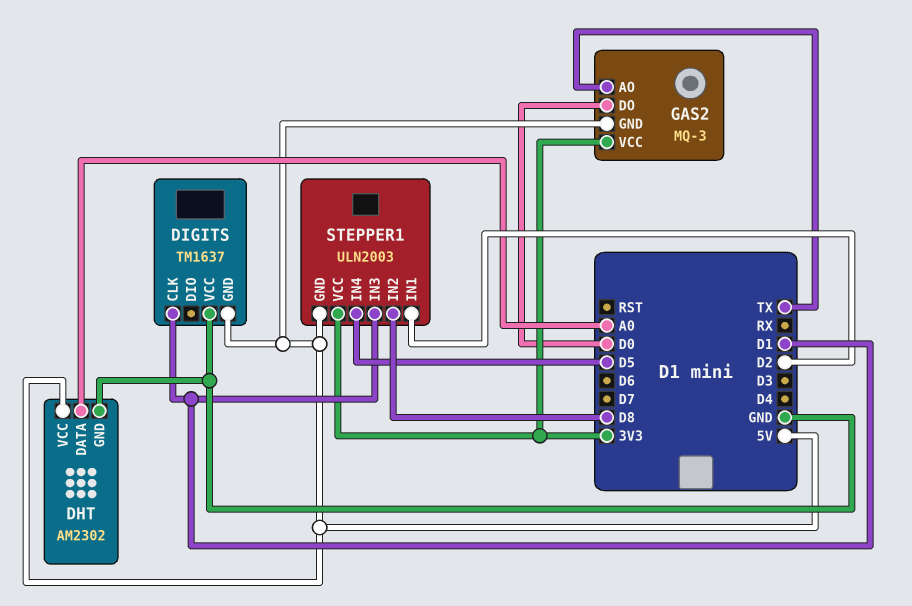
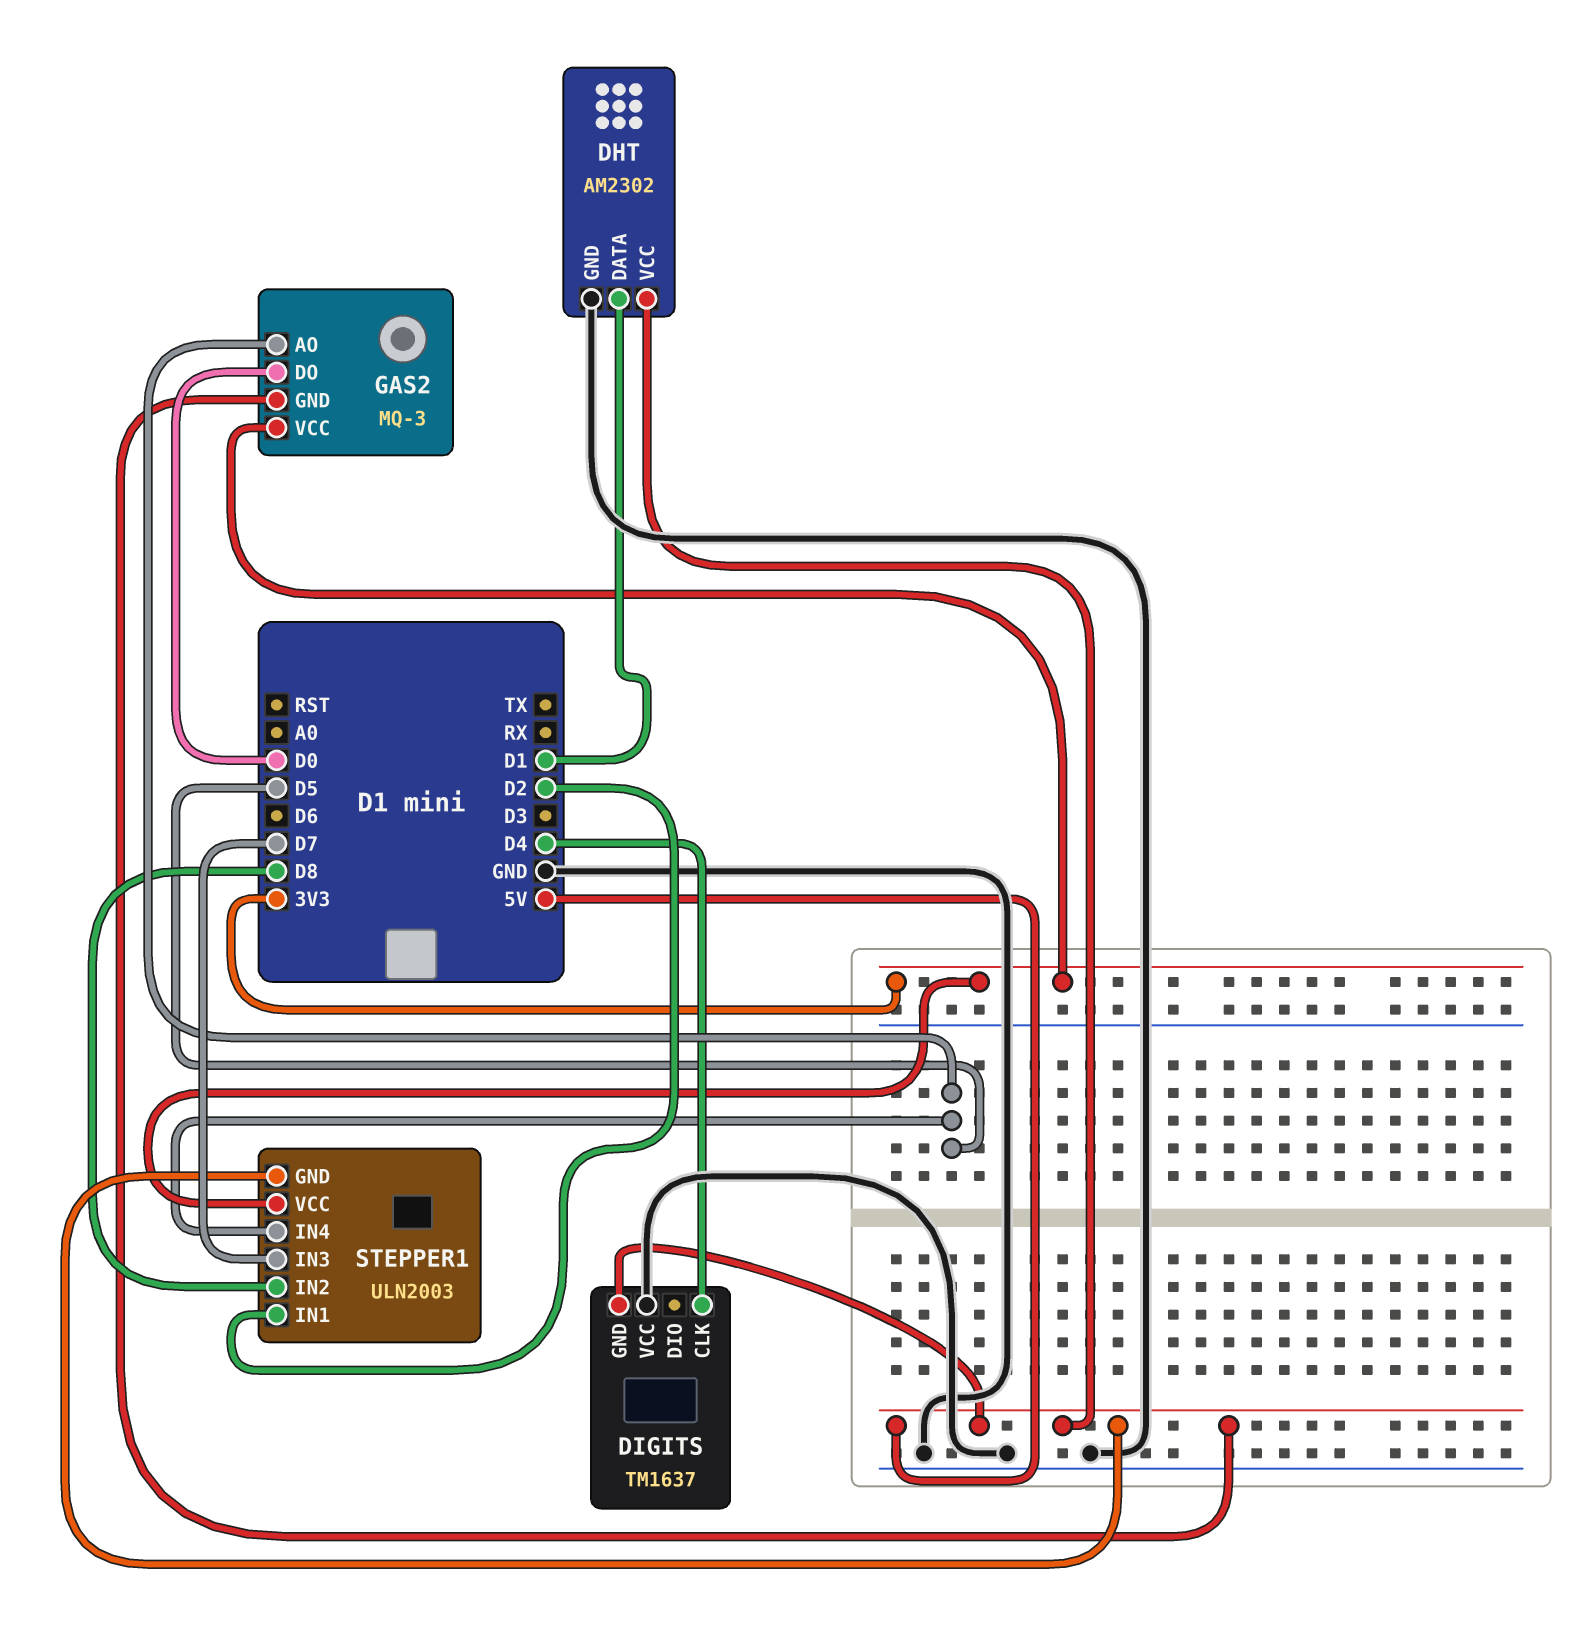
DHT pin DATA: A0 -> D1
DIGITS pin CLK: D1 -> D4
GAS2 pin AO: TX -> D5
STEPPER1 pin IN3: D1 -> D7

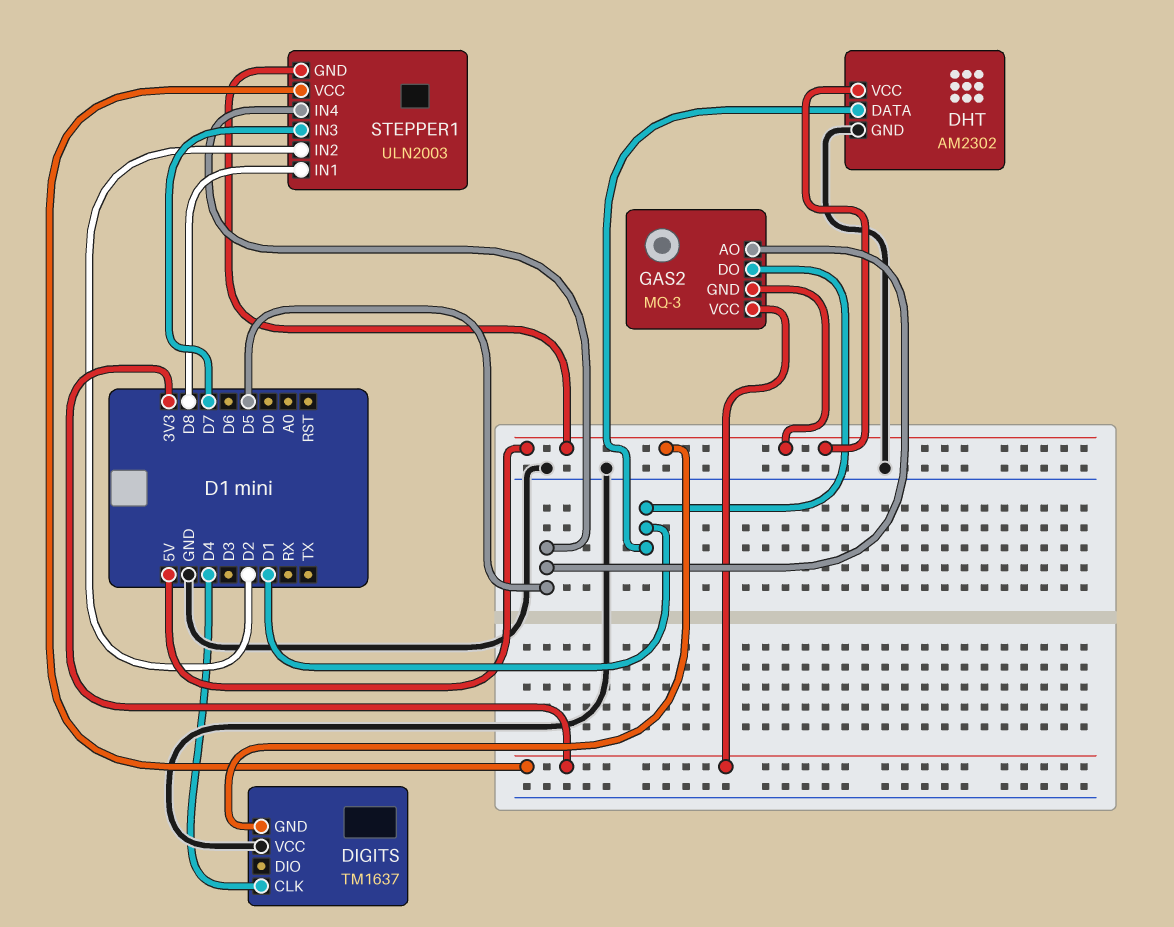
GAS2 pin DO: D0 -> D1
STEPPER1 pin IN1: D2 -> D8
STEPPER1 pin IN2: D8 -> D2

